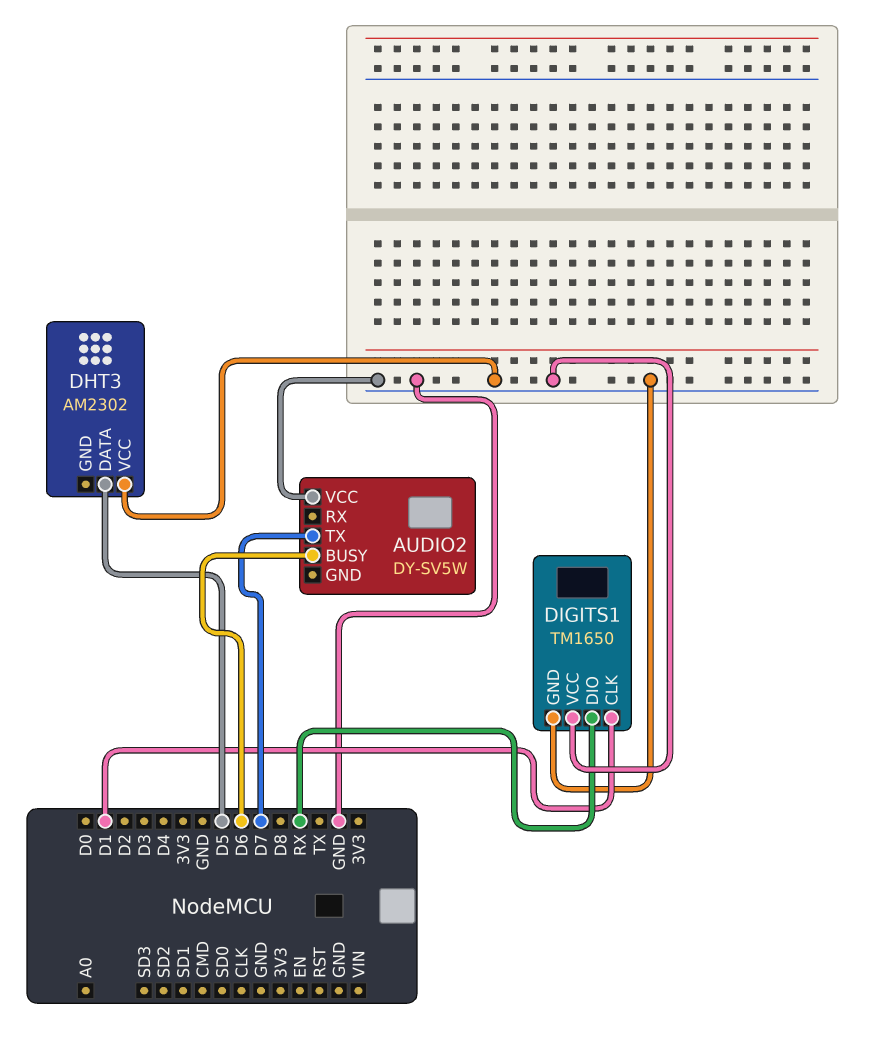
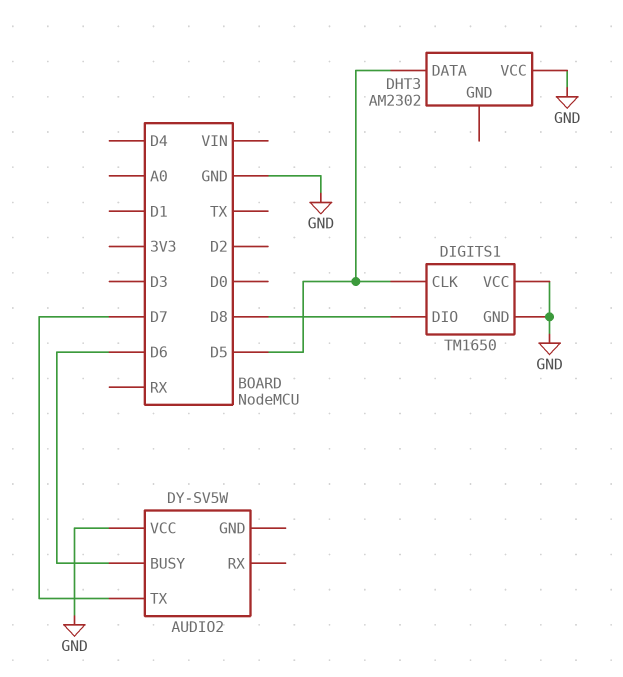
DIGITS1 pin CLK: D1 -> D5
DIGITS1 pin DIO: RX -> D8

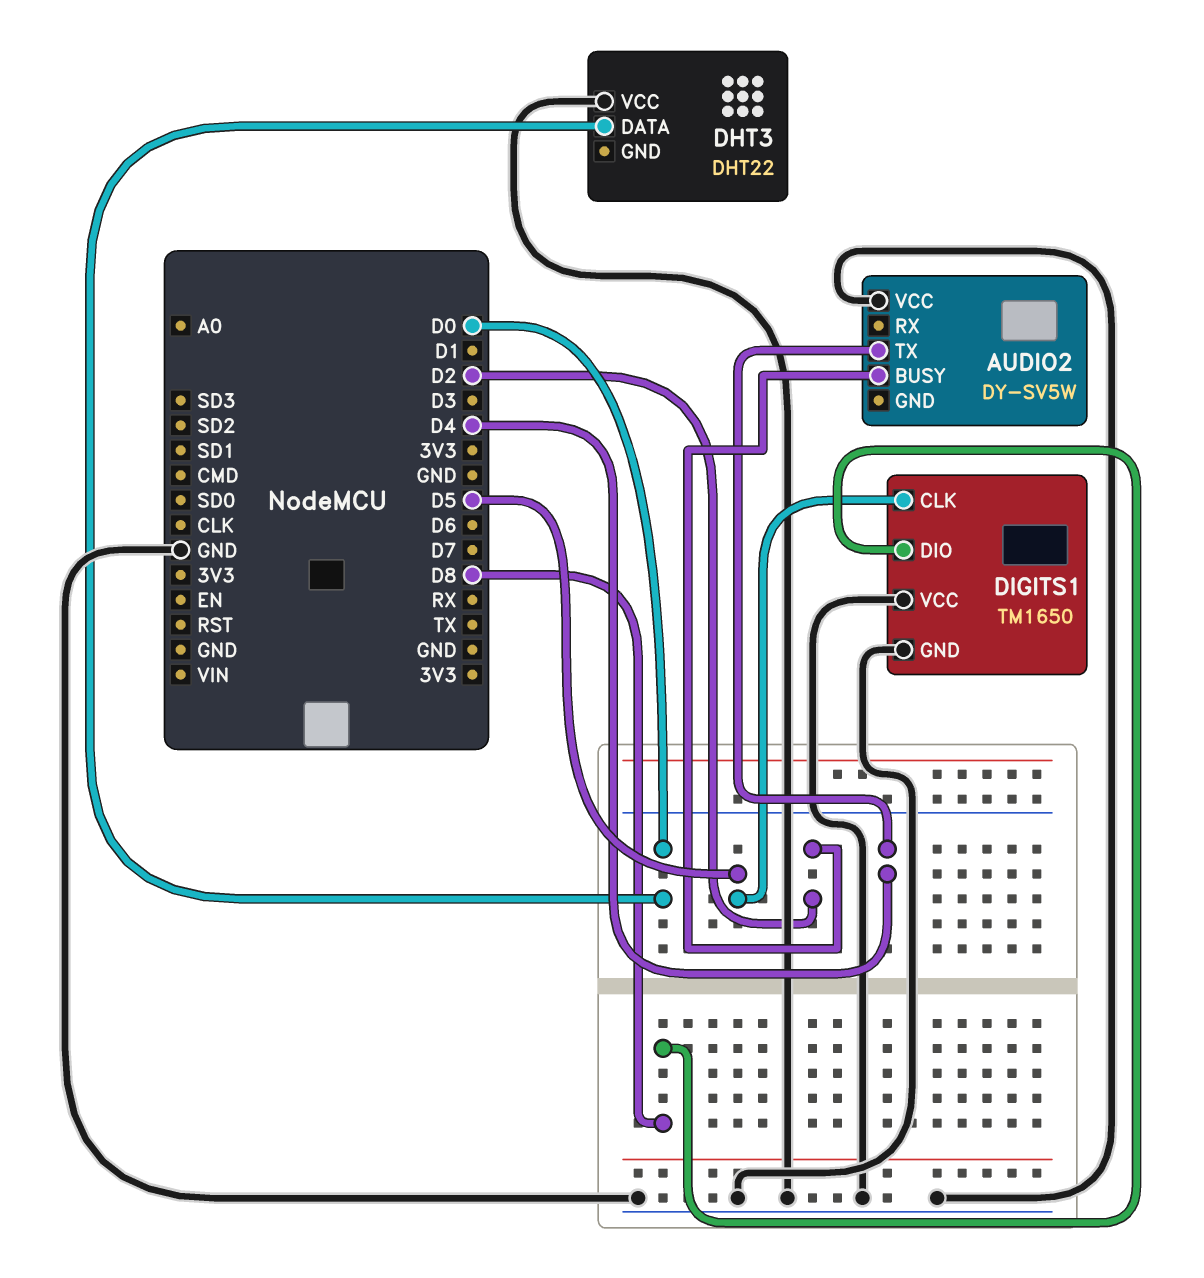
AUDIO2 pin BUSY: D6 -> D2
AUDIO2 pin TX: D7 -> D4
DHT3: AM2302 -> DHT22
DHT3 pin DATA: D5 -> D0

